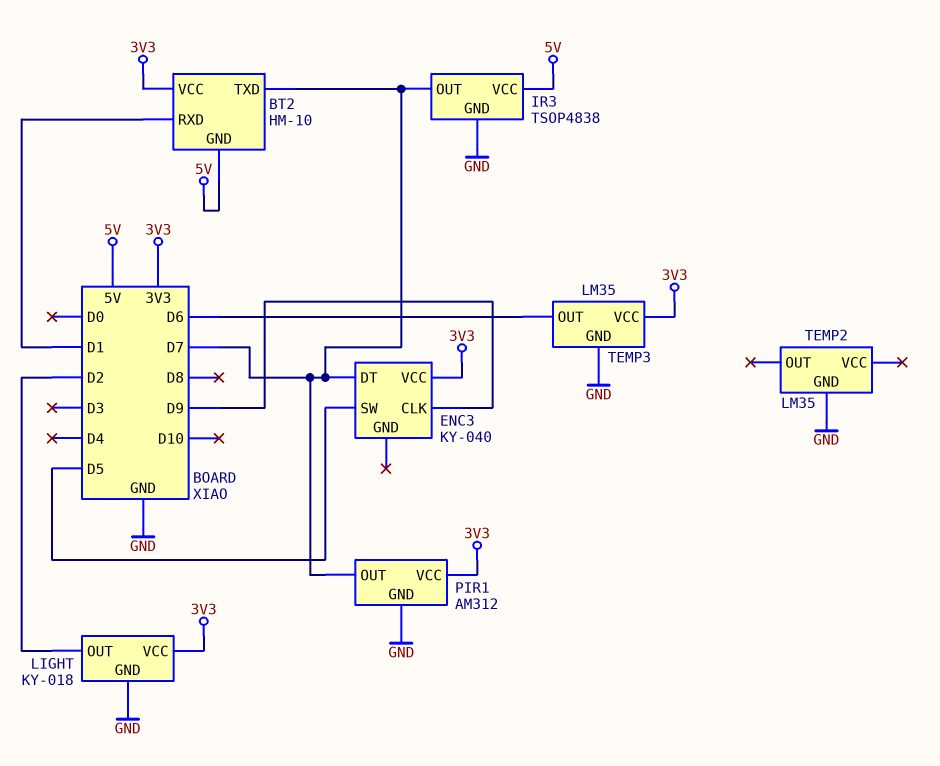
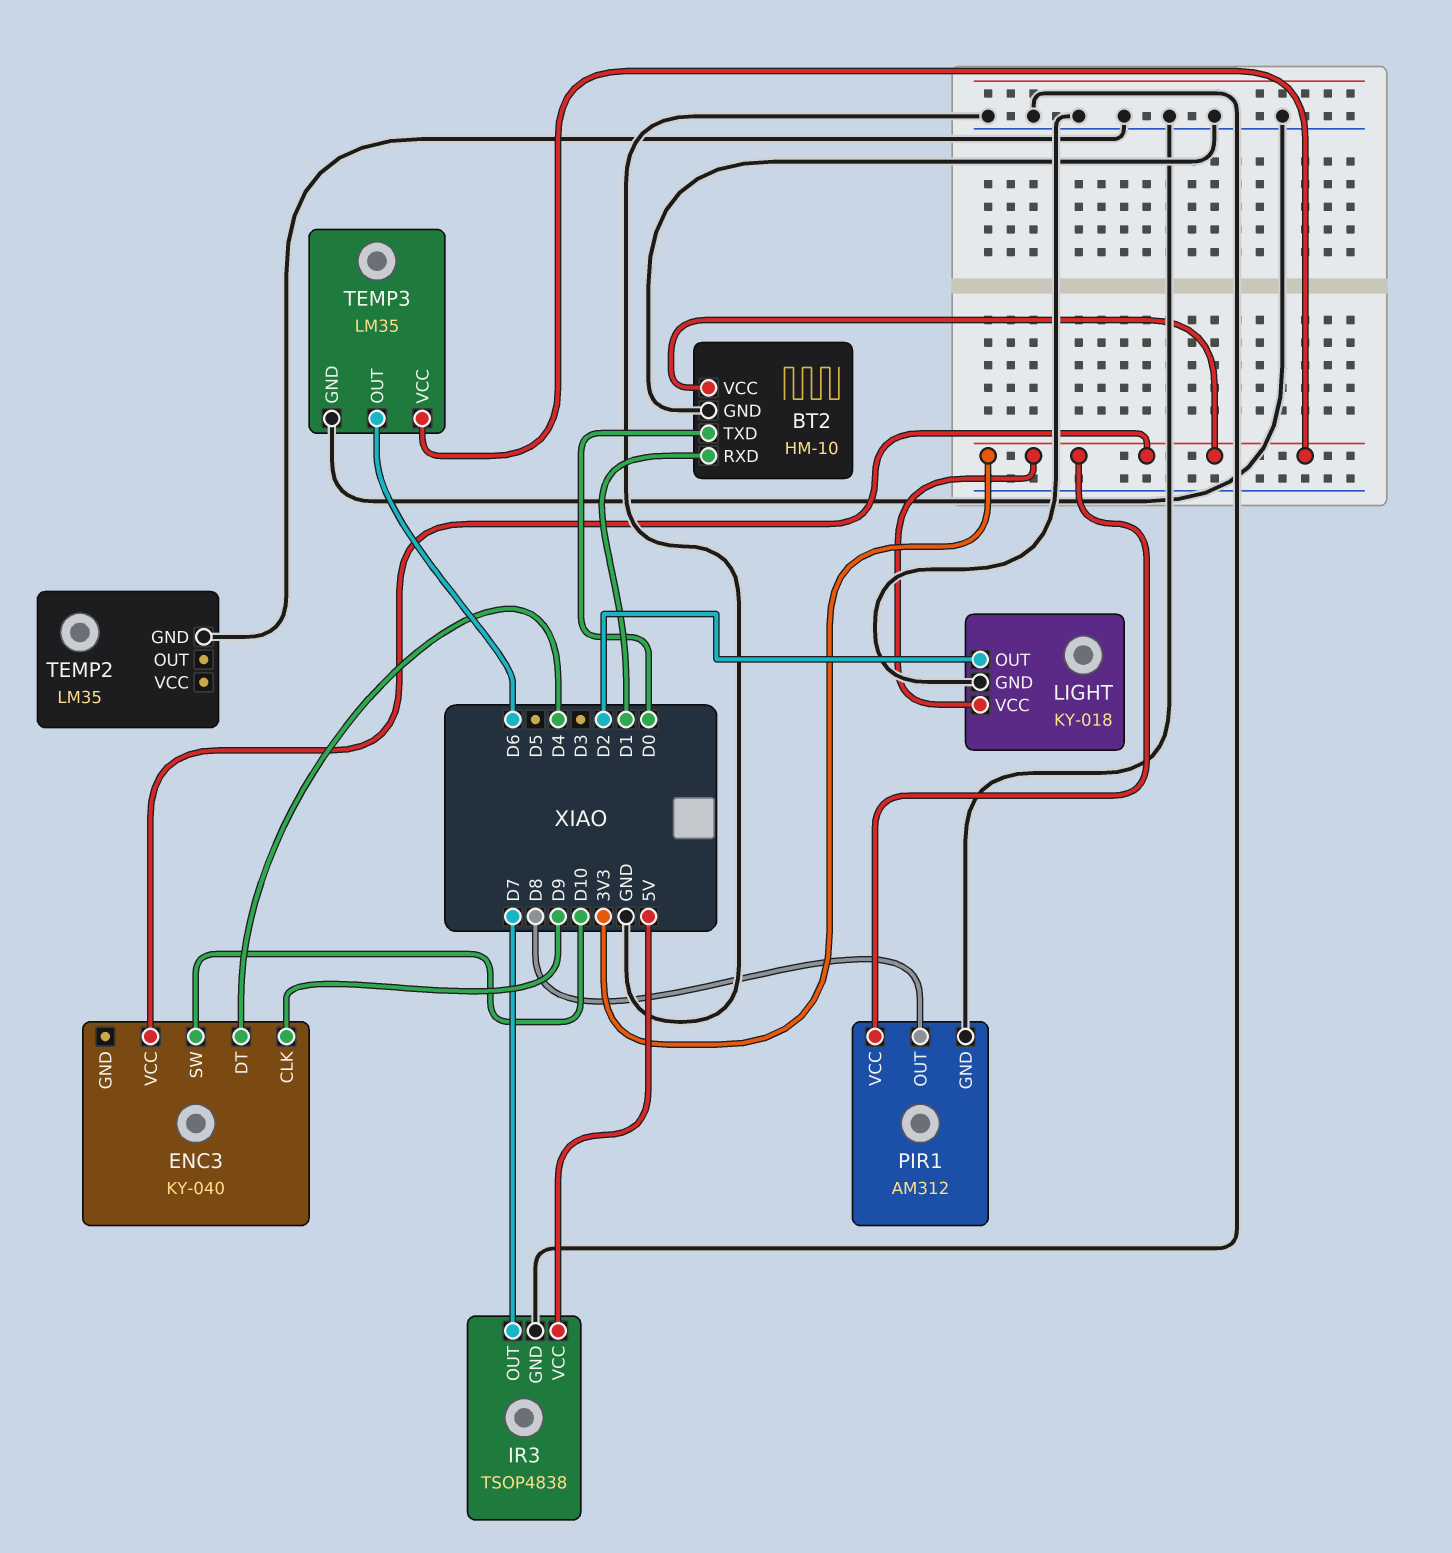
BT2 pin GND: 5V -> GND
BT2 pin TXD: D7 -> D0
ENC3 pin DT: D7 -> D4
ENC3 pin SW: D5 -> D10
PIR1 pin OUT: D7 -> D8

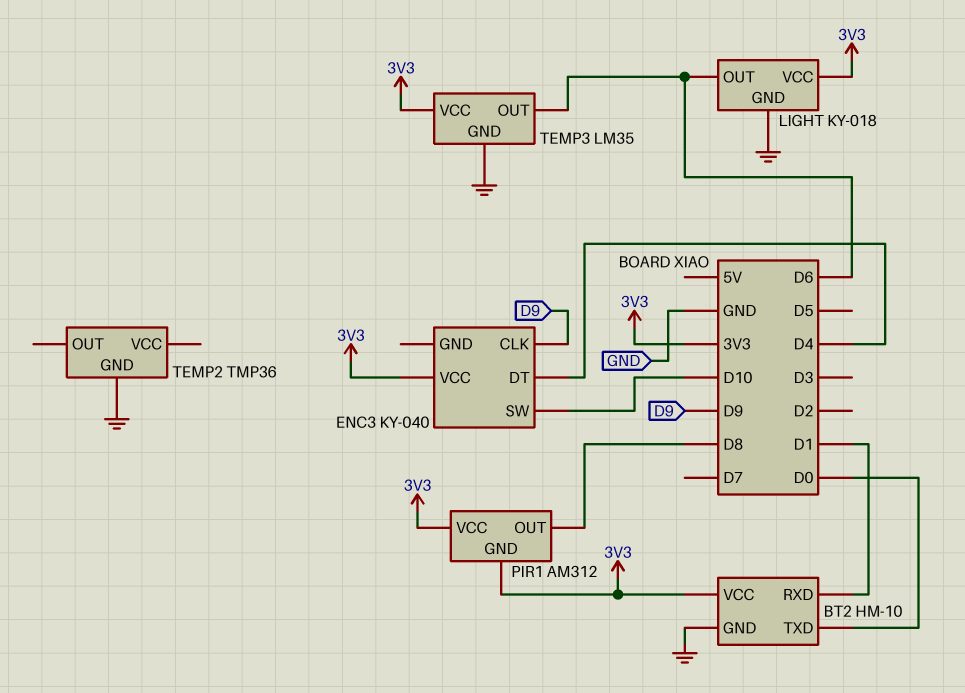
IR3: TSOP4838 -> none
IR3 pin GND: GND -> none
IR3 pin OUT: D7 -> none
IR3 pin VCC: 5V -> none
LIGHT pin OUT: D2 -> D6
PIR1 pin GND: GND -> 3V3
TEMP2: LM35 -> TMP36

